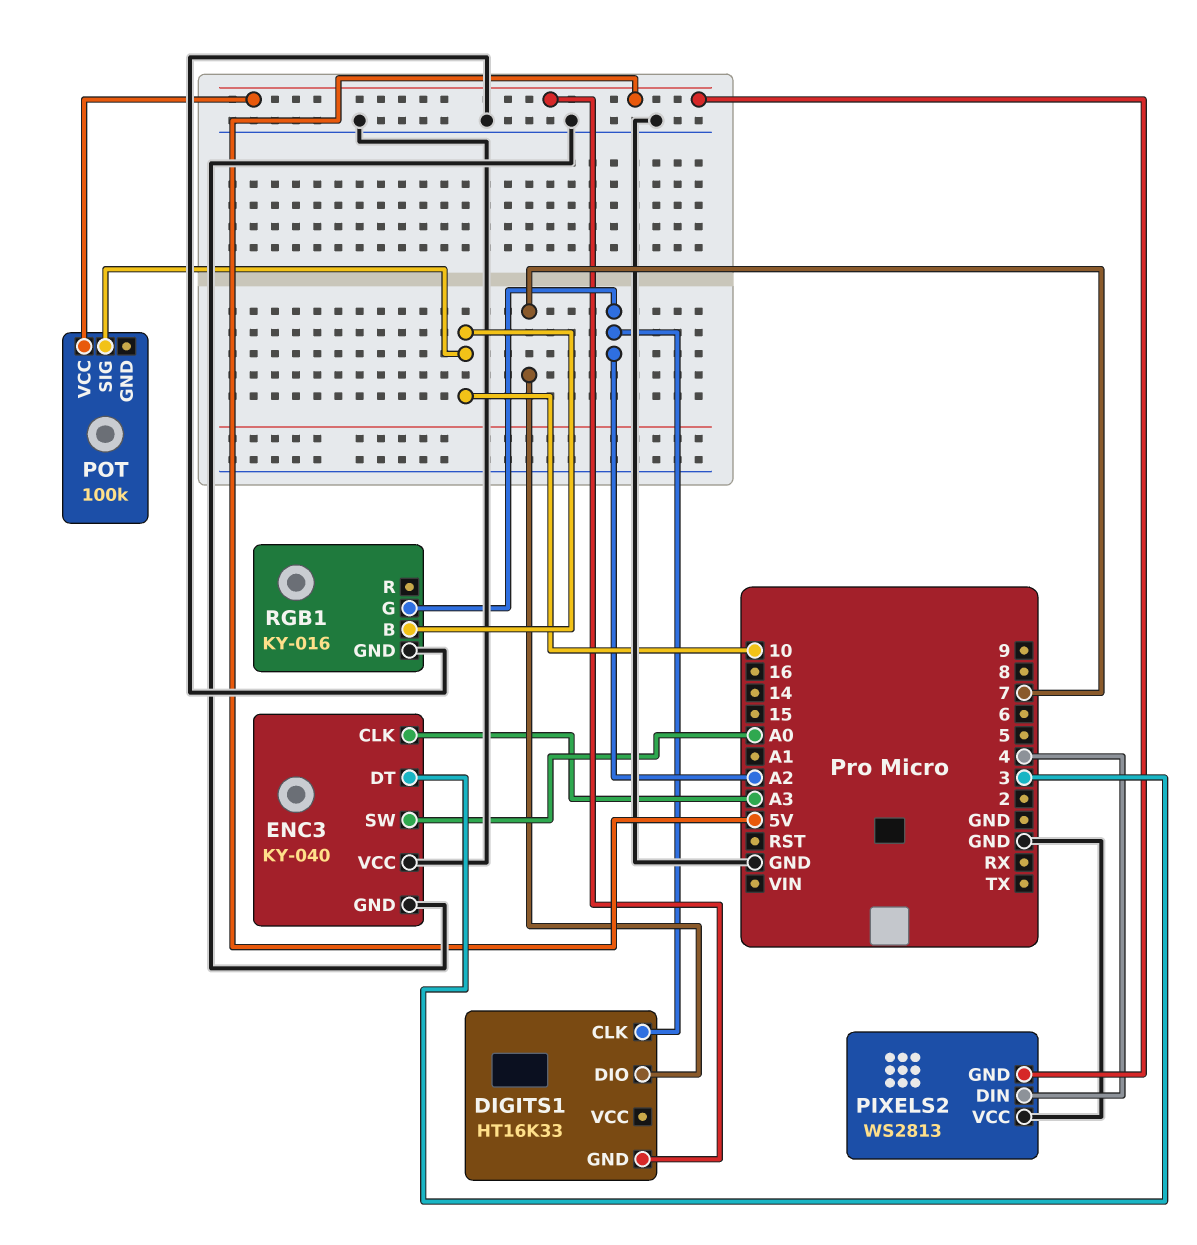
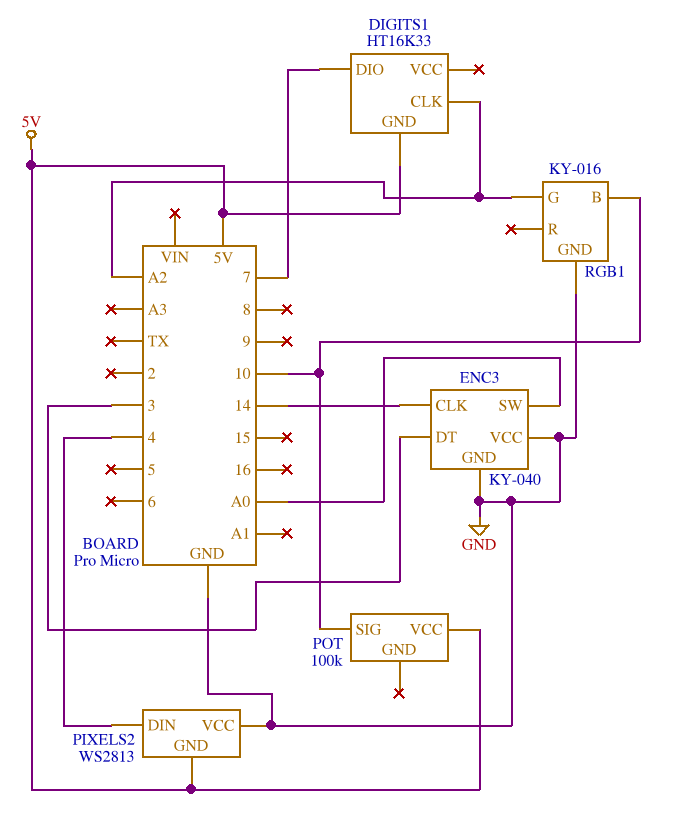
ENC3 pin CLK: A3 -> 14

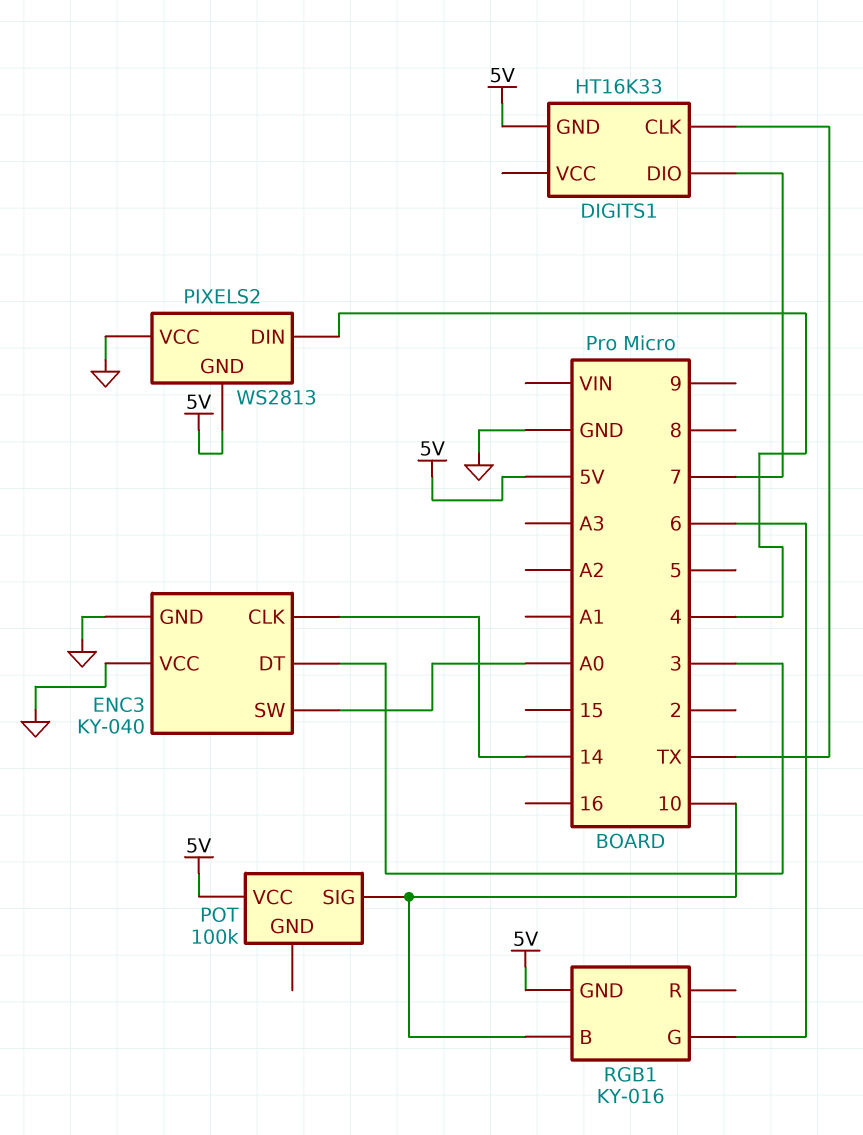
DIGITS1 pin CLK: A2 -> TX
RGB1 pin G: A2 -> 6
RGB1 pin GND: GND -> 5V

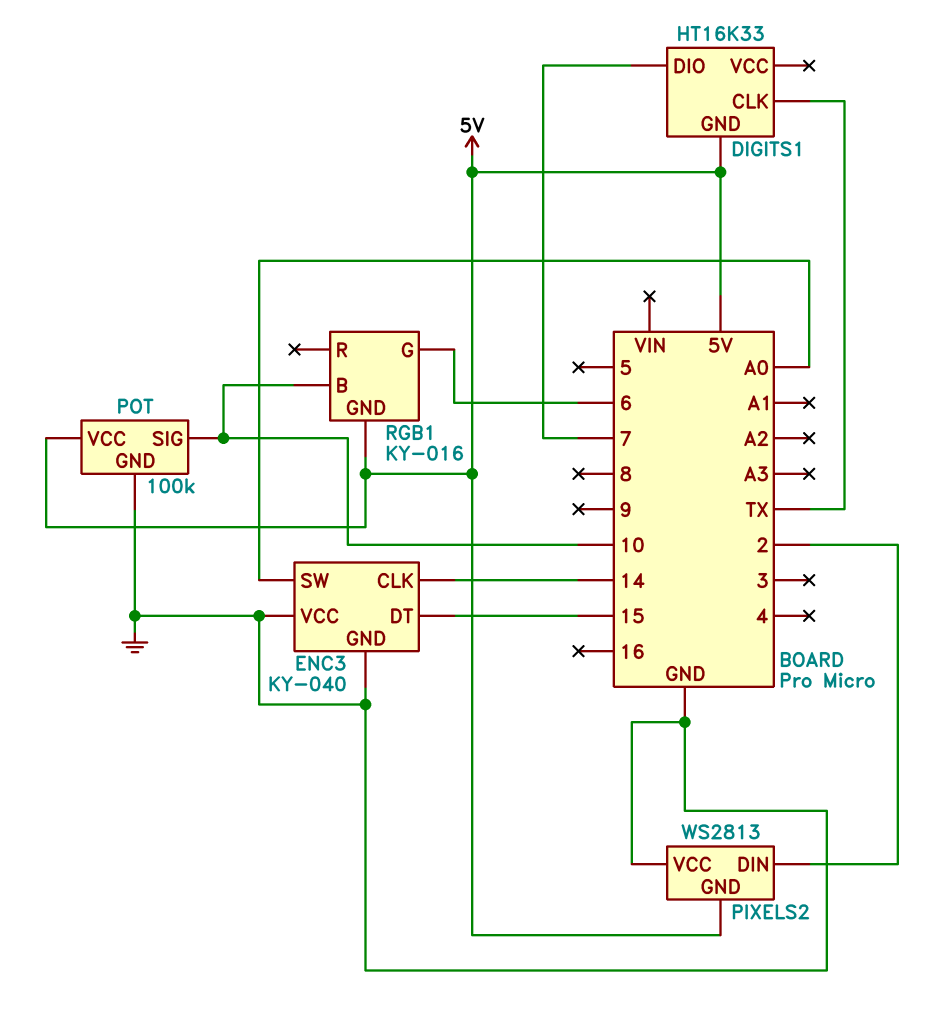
ENC3 pin DT: 3 -> 15
PIXELS2 pin DIN: 4 -> 2
POT pin GND: none -> GND

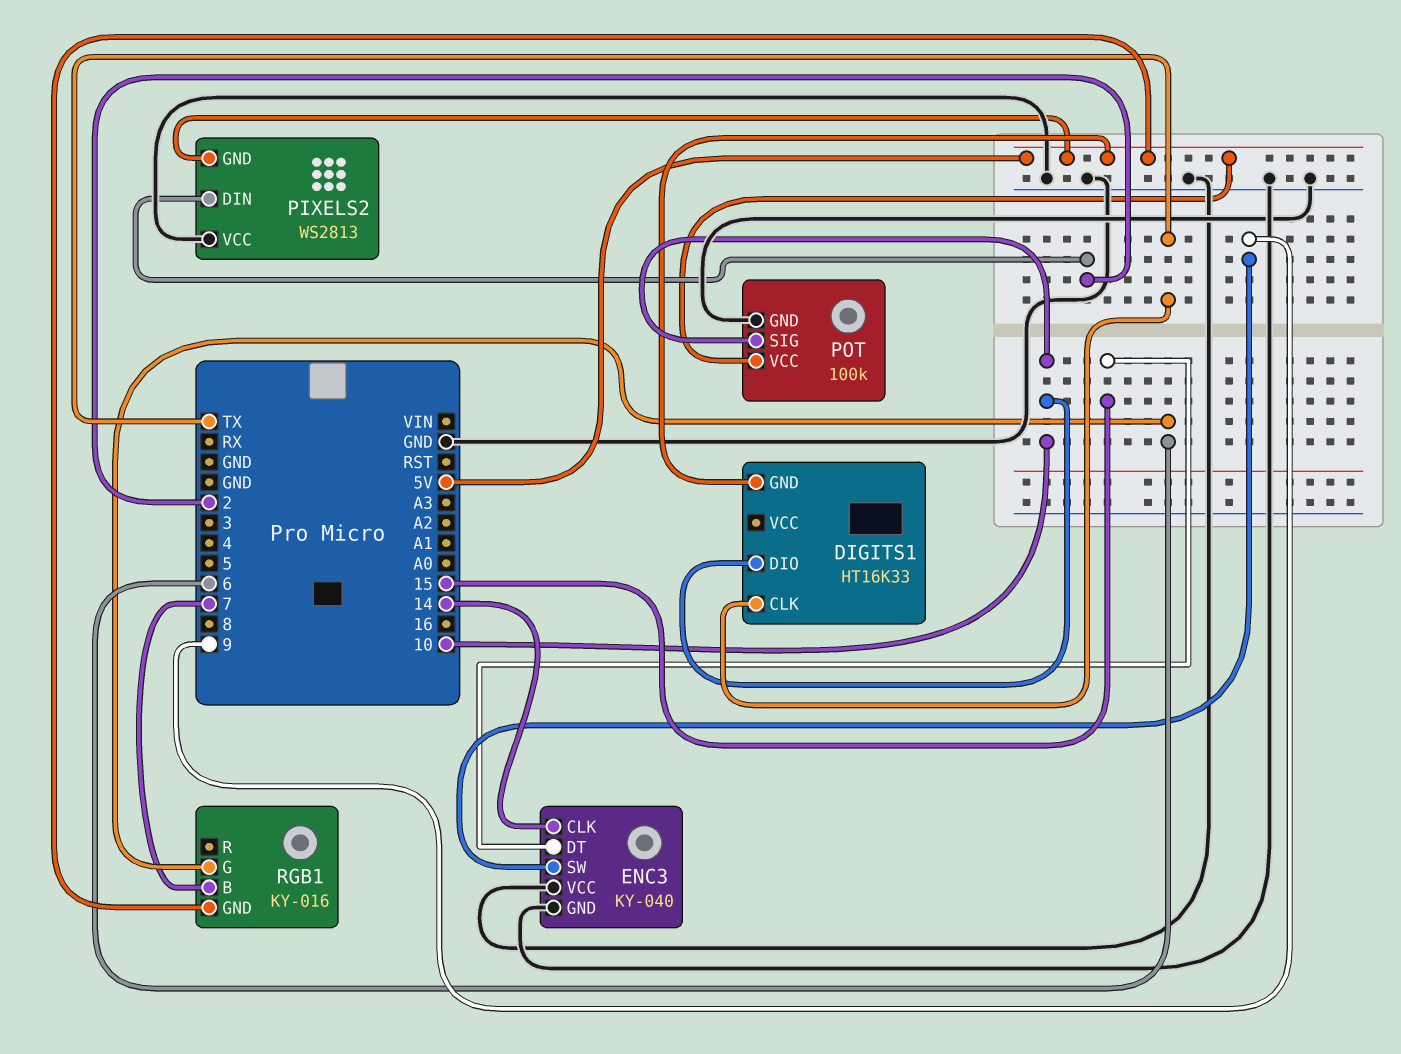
DIGITS1 pin DIO: 7 -> 10
ENC3 pin SW: A0 -> 9
RGB1 pin B: 10 -> 7

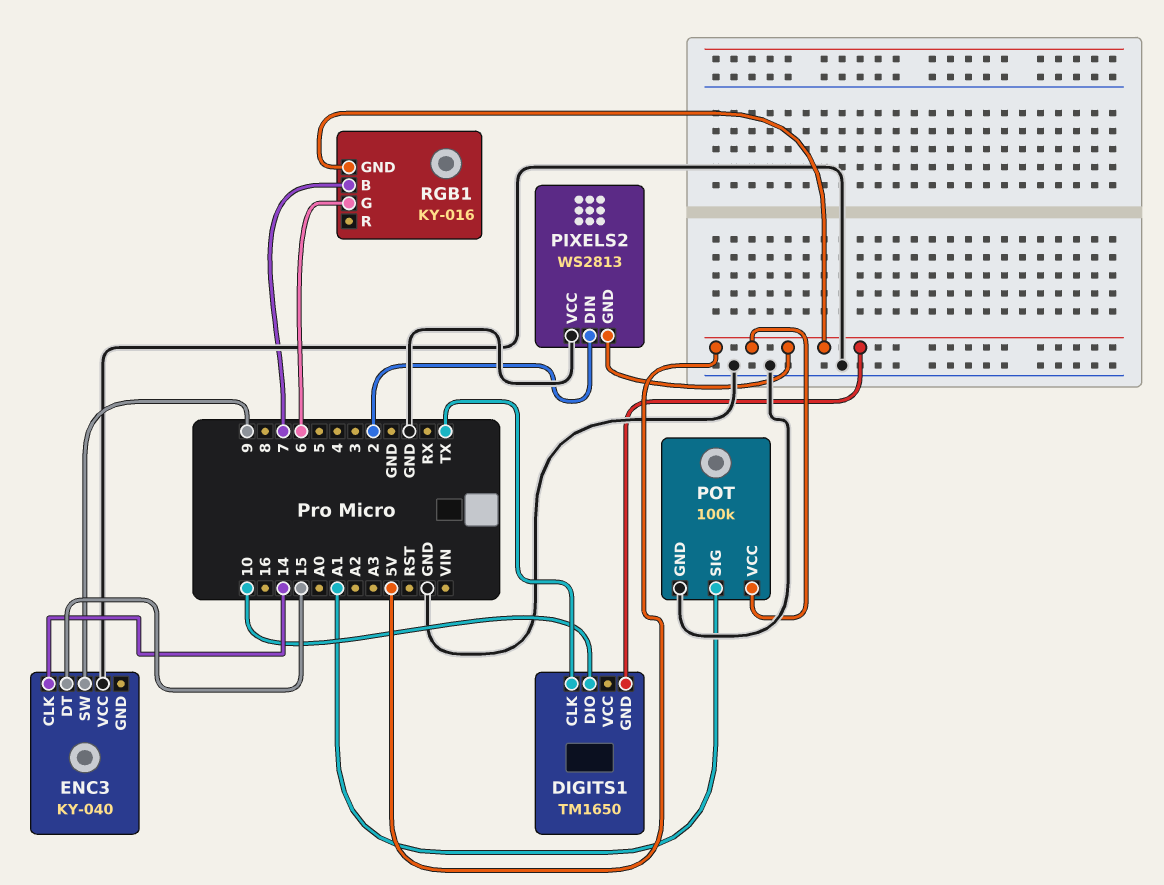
DIGITS1: HT16K33 -> TM1650
ENC3 pin GND: GND -> none
POT pin SIG: 10 -> A1

